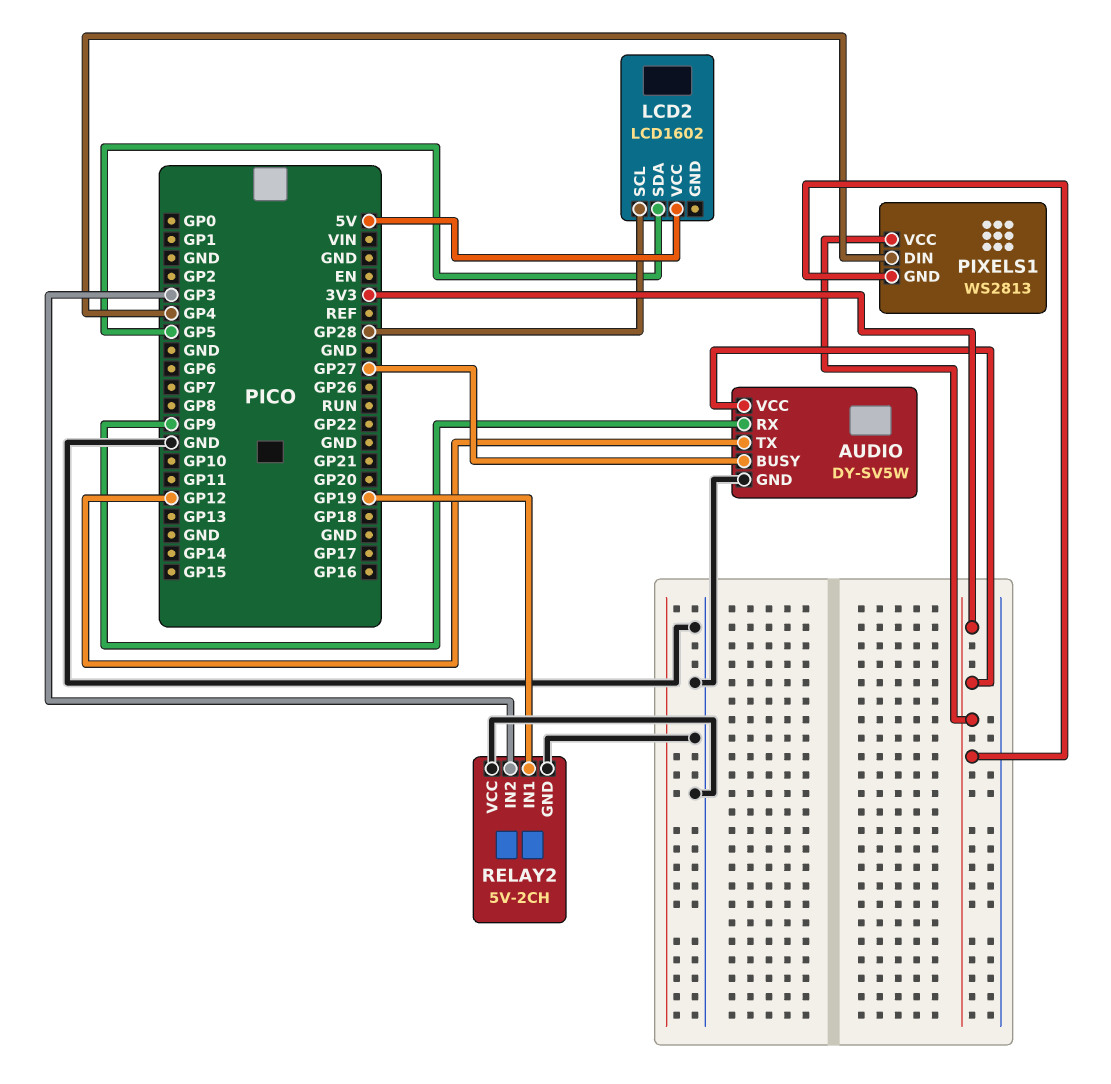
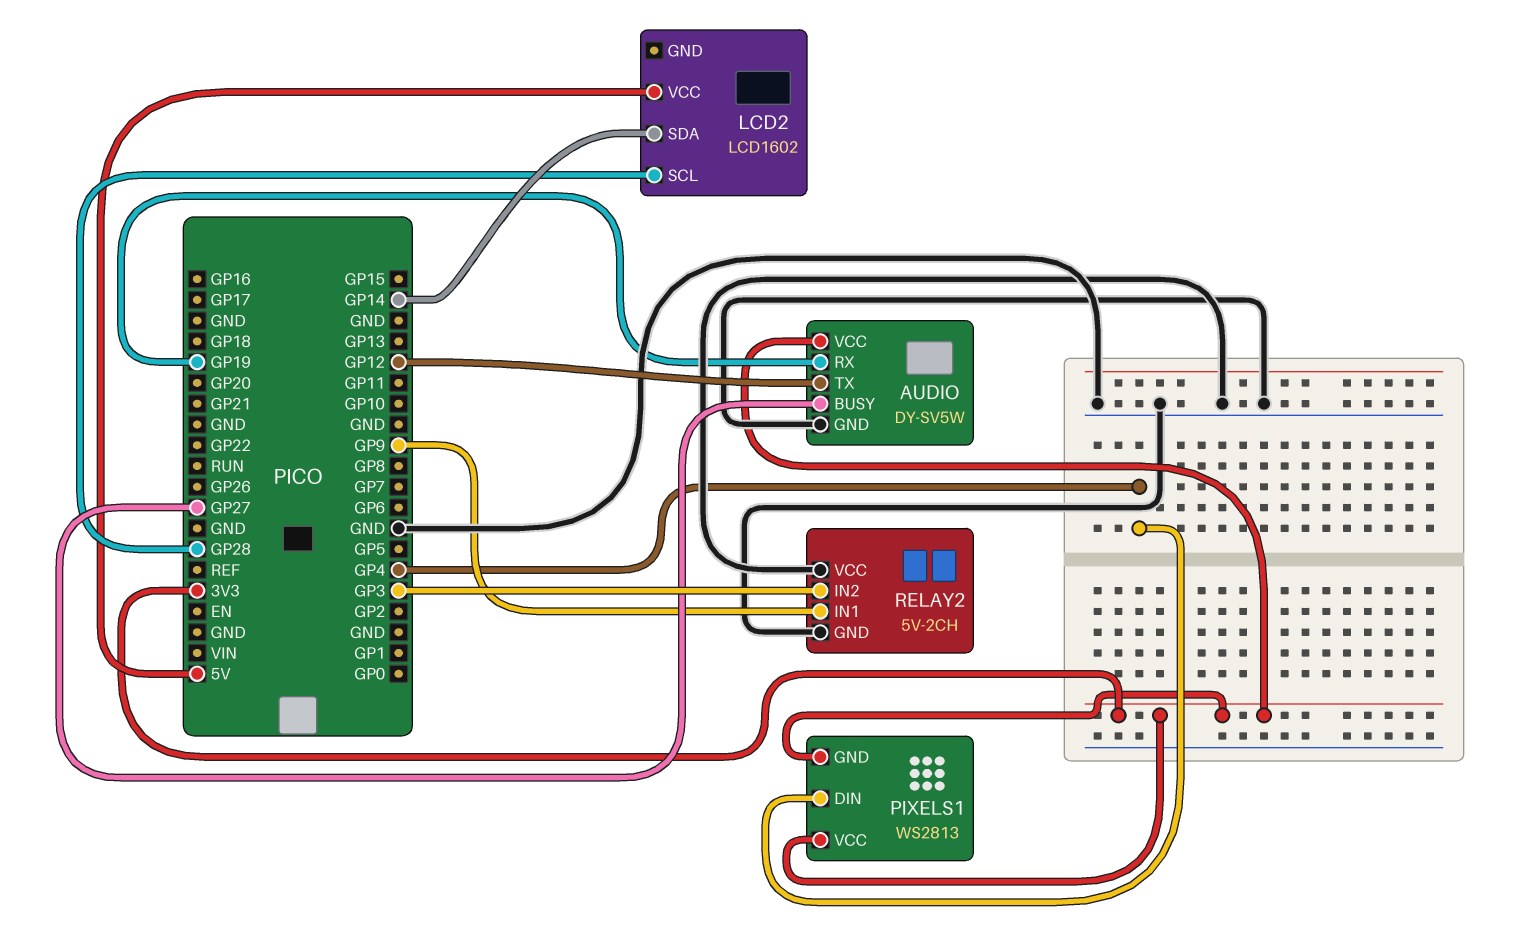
AUDIO pin RX: GP9 -> GP19
LCD2 pin SDA: GP5 -> GP14
RELAY2 pin IN1: GP19 -> GP9

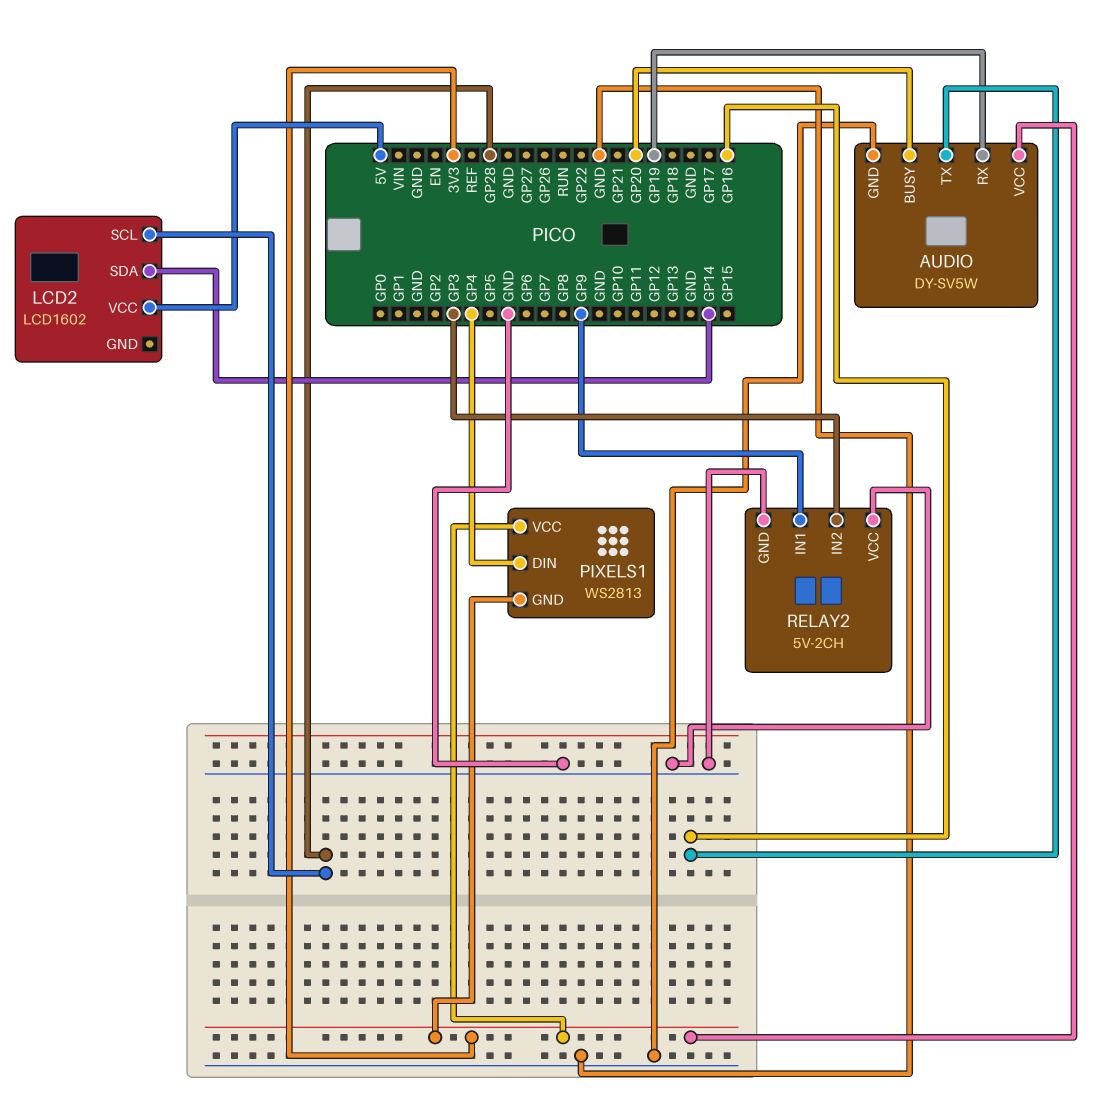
AUDIO pin BUSY: GP27 -> GP20
AUDIO pin TX: GP12 -> GP16

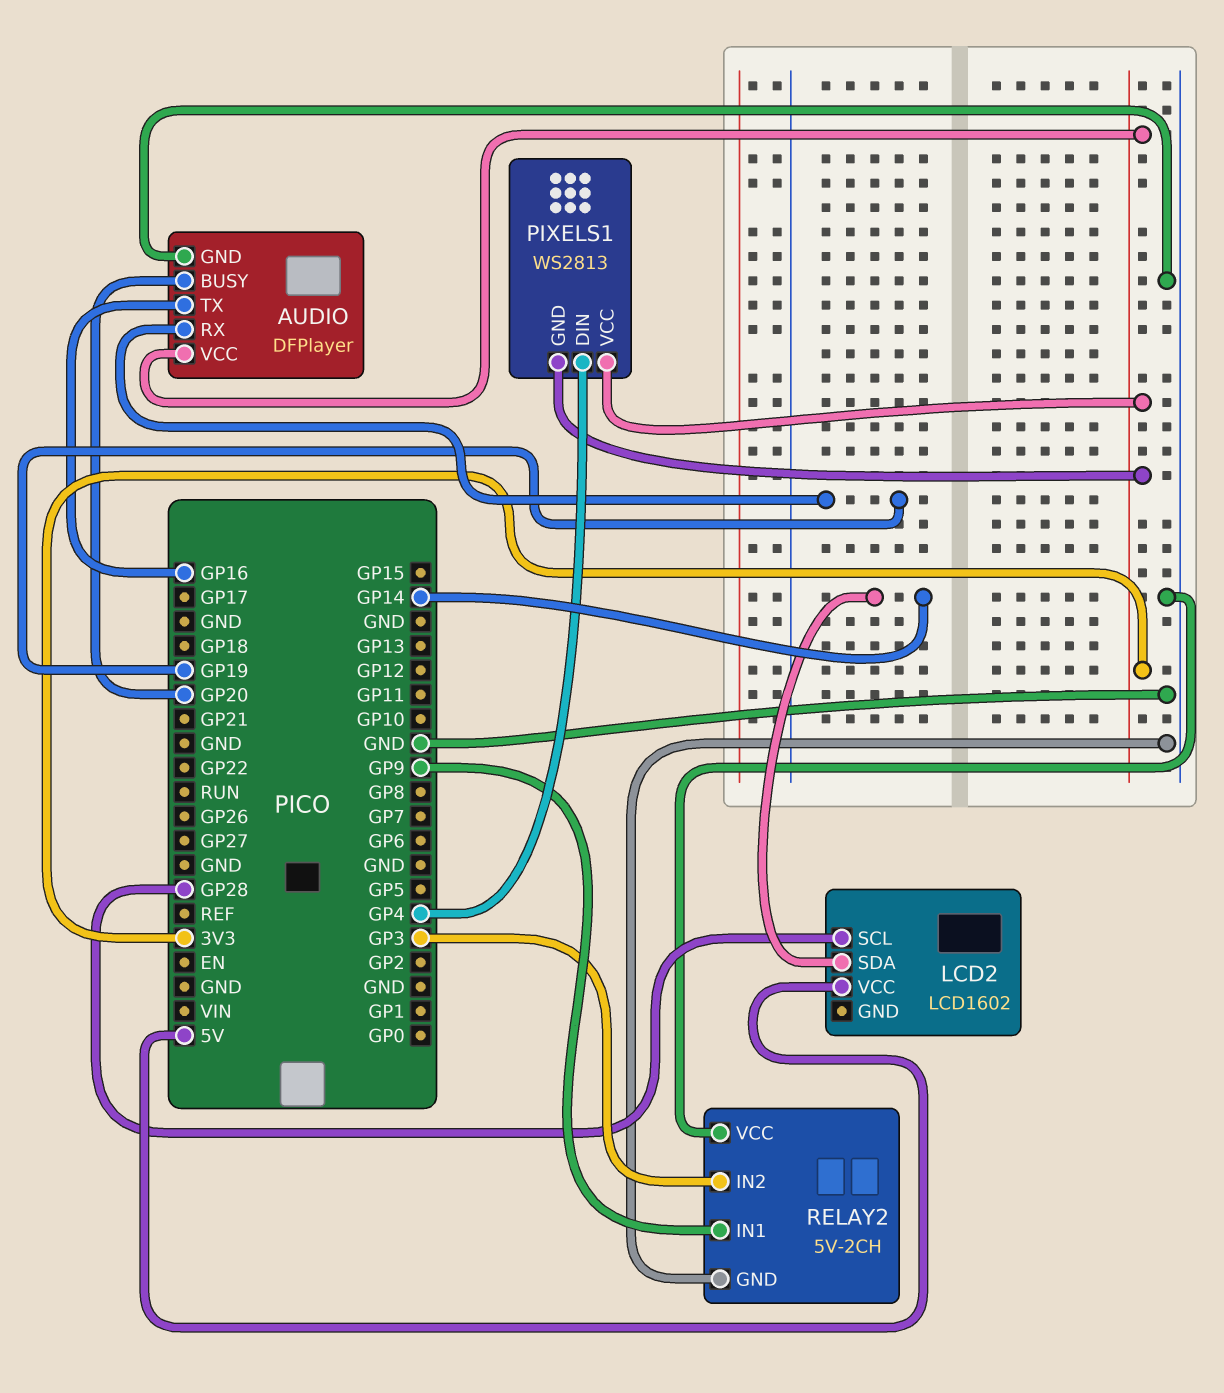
AUDIO: DY-SV5W -> DFPlayer

